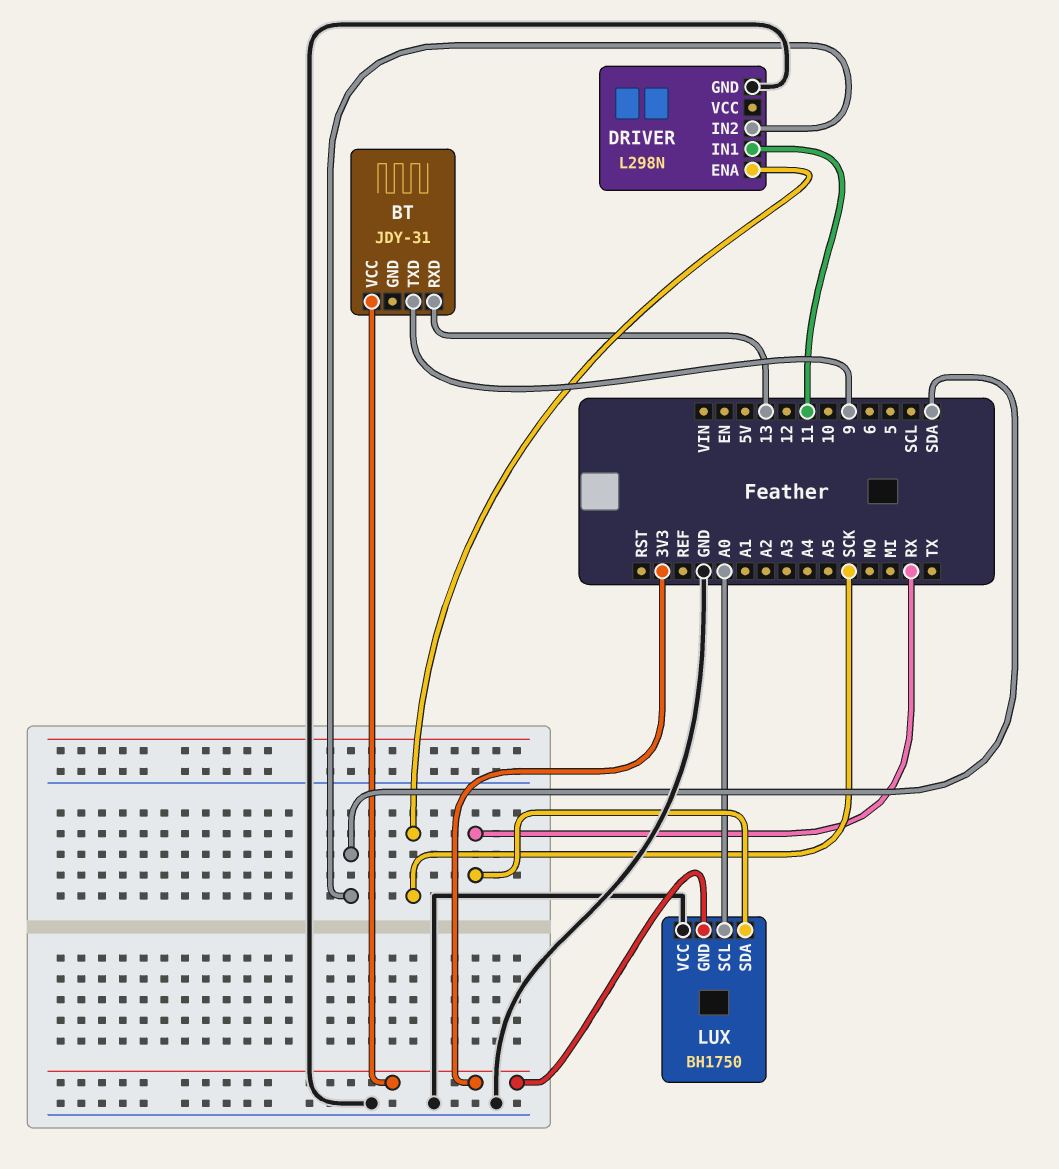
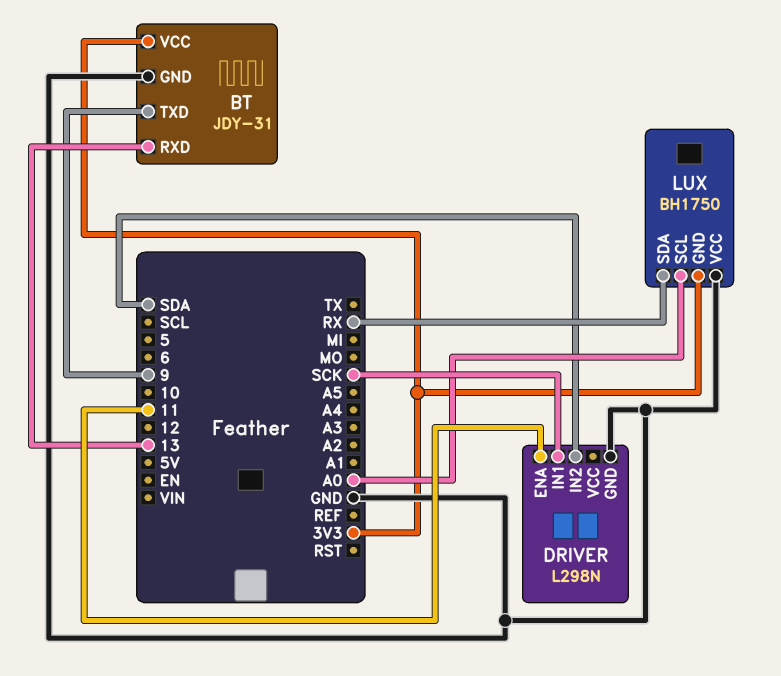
BT pin GND: none -> GND
DRIVER pin ENA: SCK -> 11
DRIVER pin IN1: 11 -> SCK

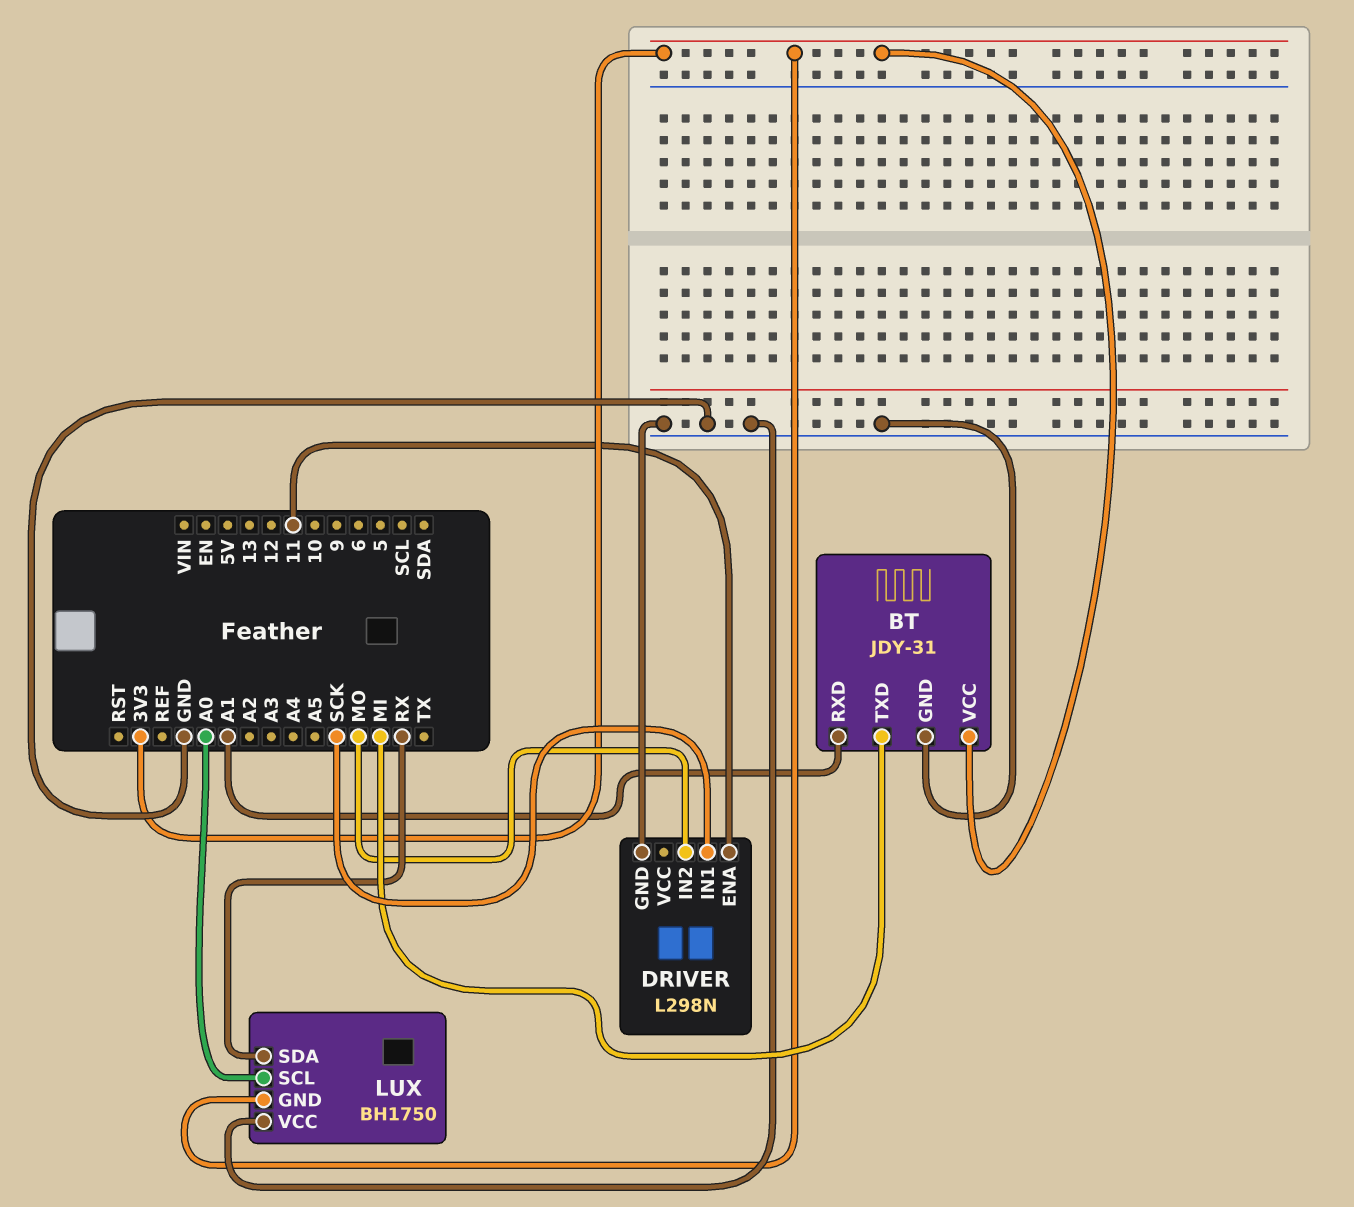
BT pin RXD: 13 -> A1
BT pin TXD: 9 -> MI
DRIVER pin IN2: SDA -> MO

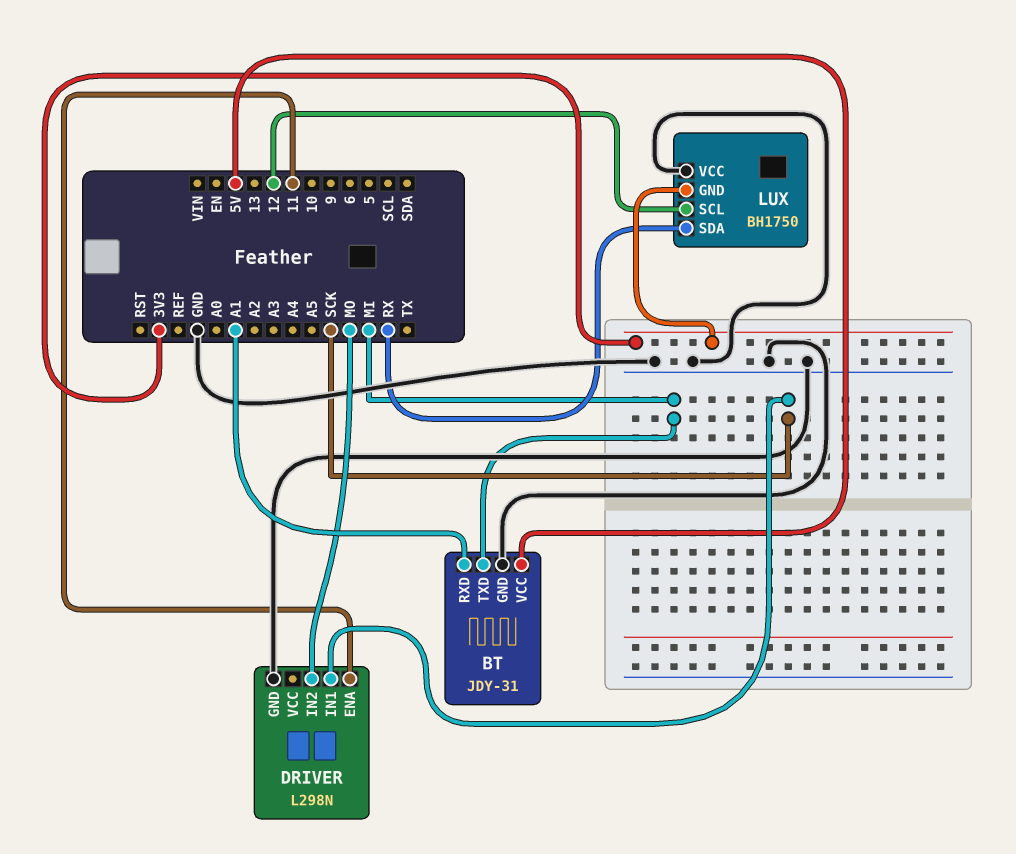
BT pin VCC: 3V3 -> 5V
LUX pin SCL: A0 -> 12

